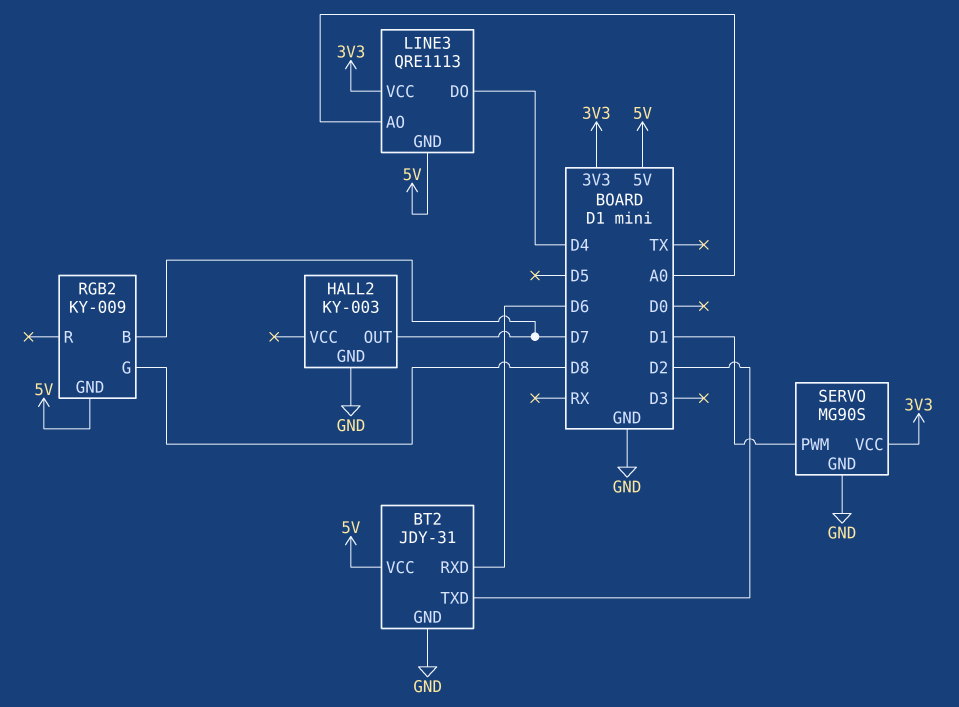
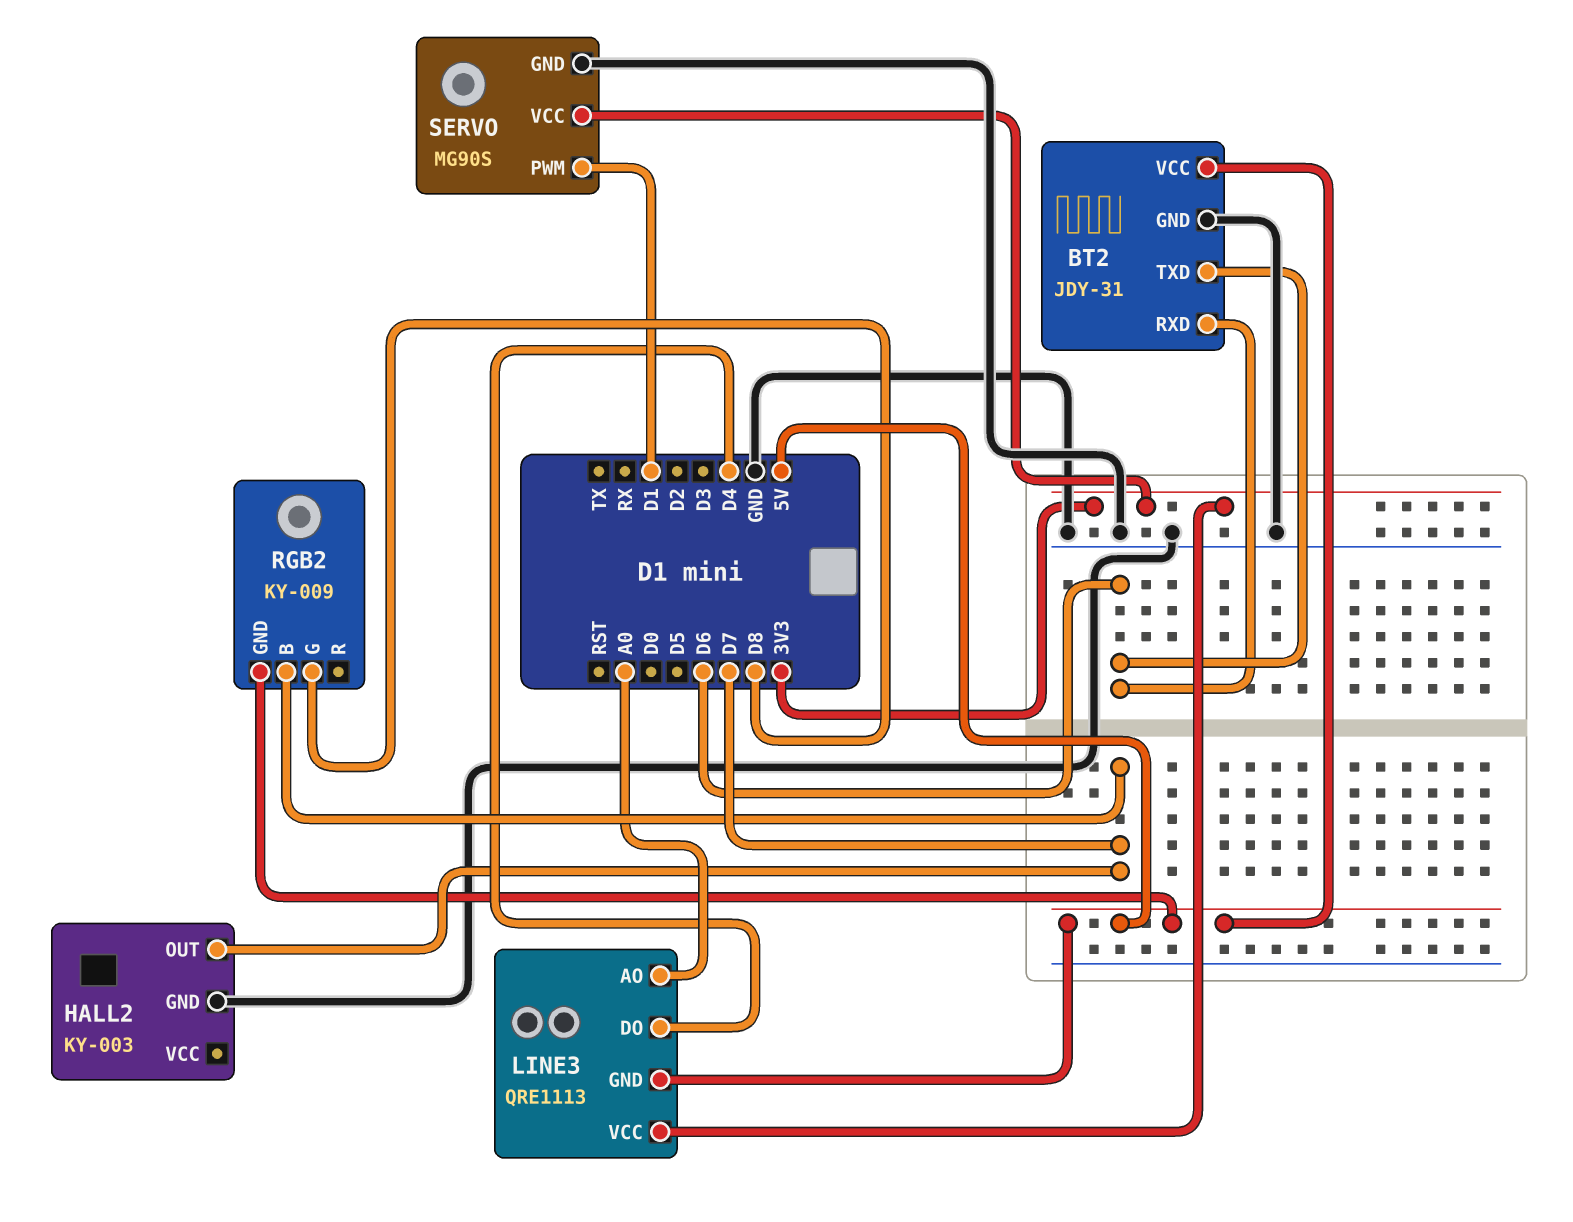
BT2 pin TXD: D2 -> D6

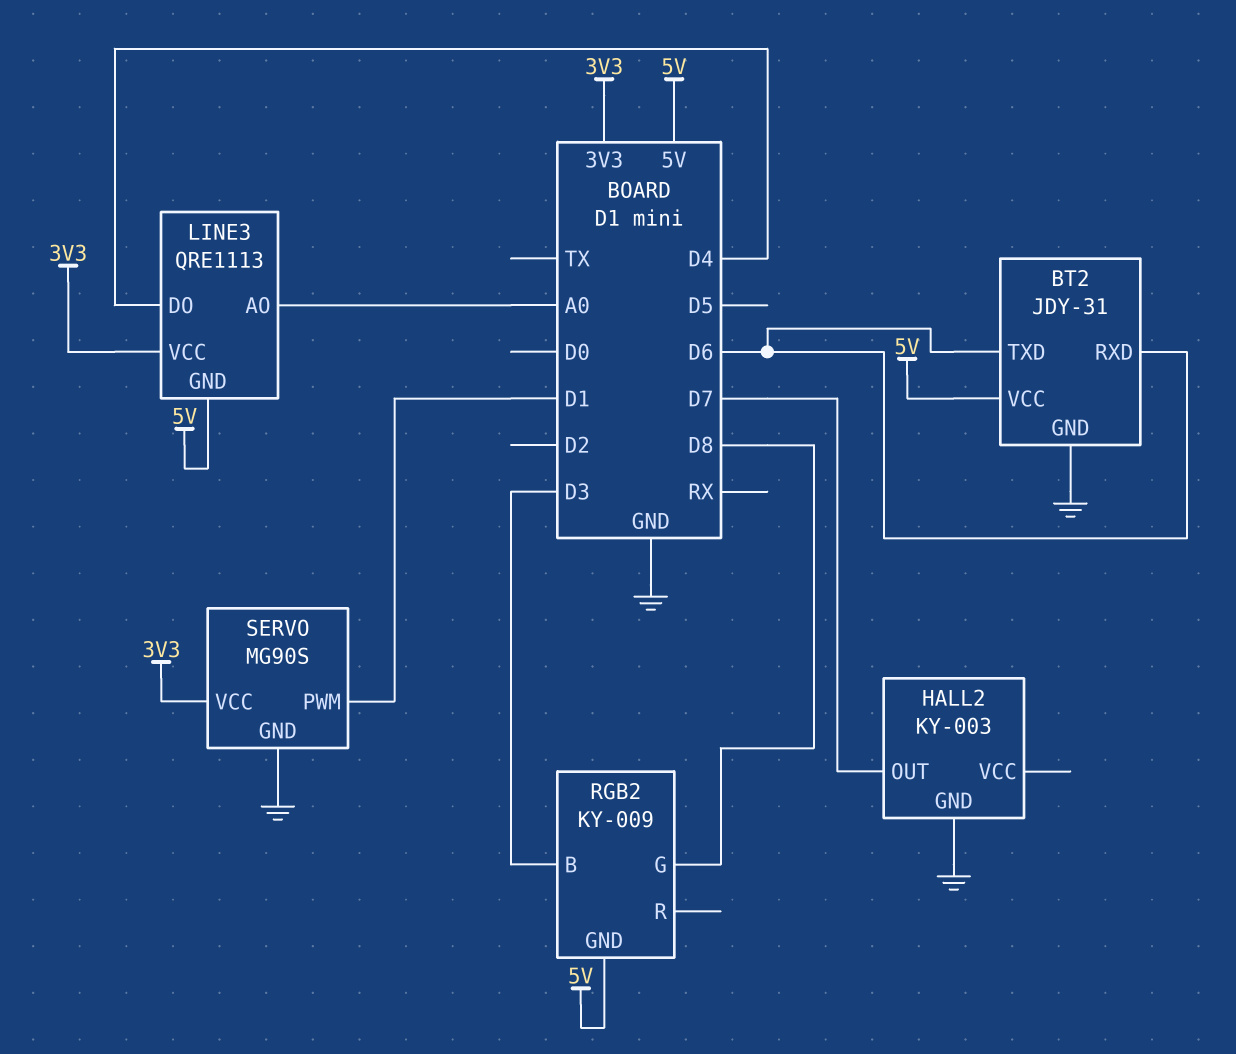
RGB2 pin B: D7 -> D3

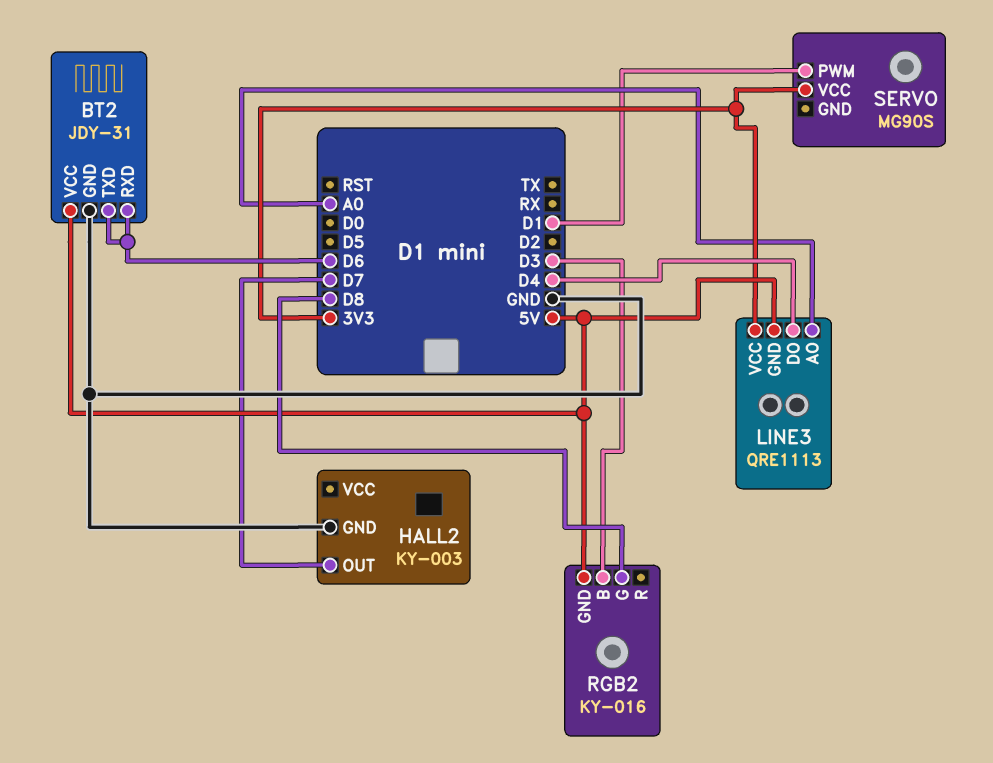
RGB2: KY-009 -> KY-016
SERVO pin GND: GND -> none

